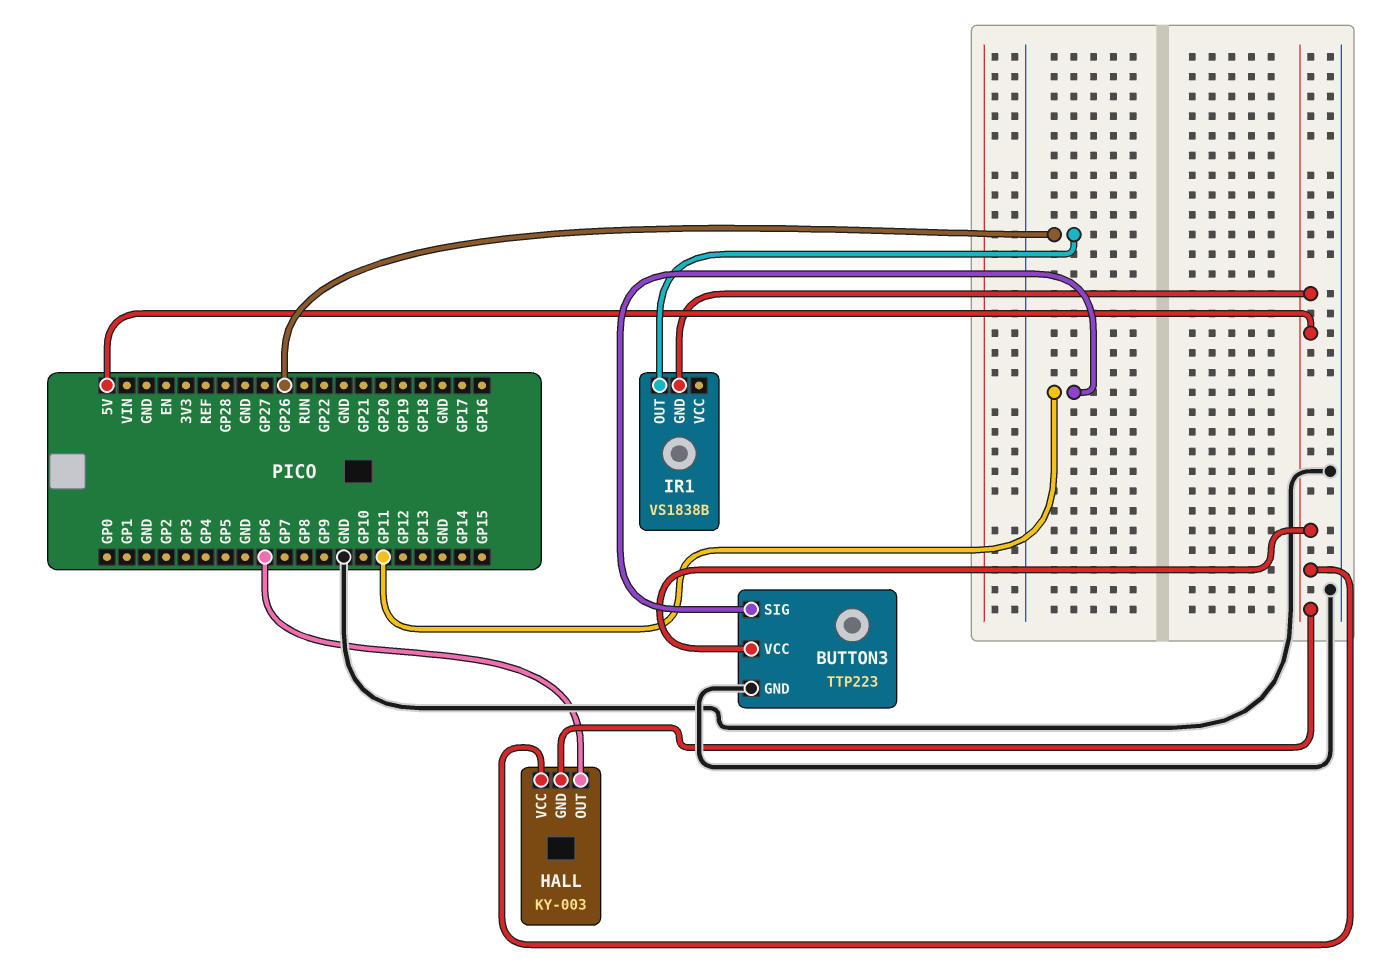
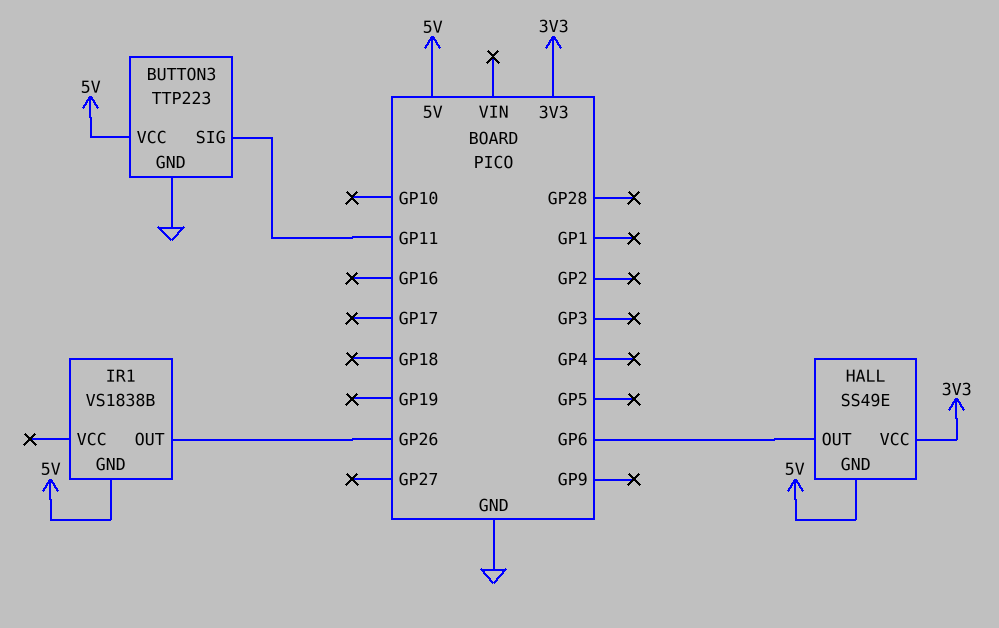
HALL: KY-003 -> SS49E
HALL pin VCC: 5V -> 3V3

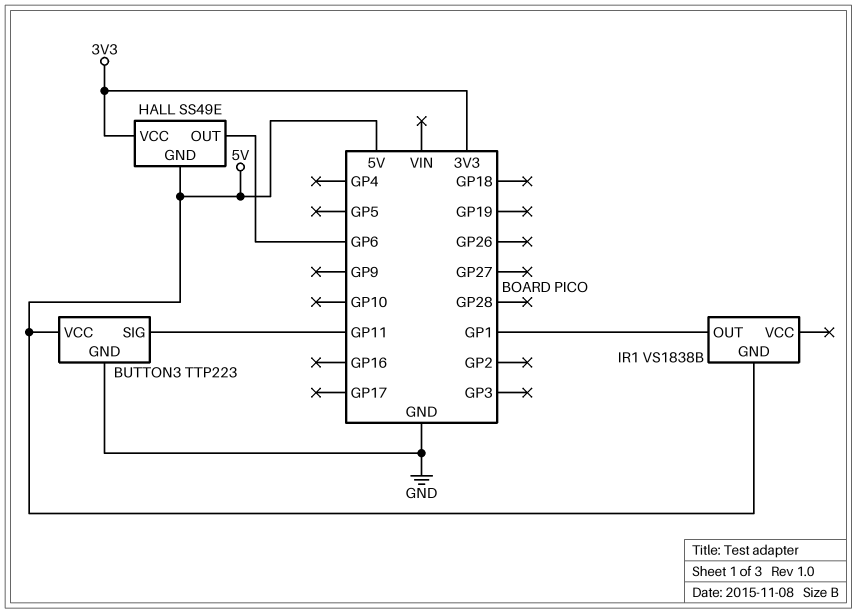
IR1 pin OUT: GP26 -> GP1

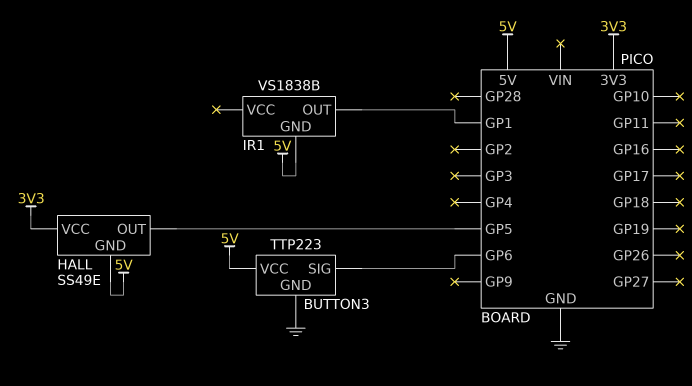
BUTTON3 pin SIG: GP11 -> GP6
HALL pin OUT: GP6 -> GP5

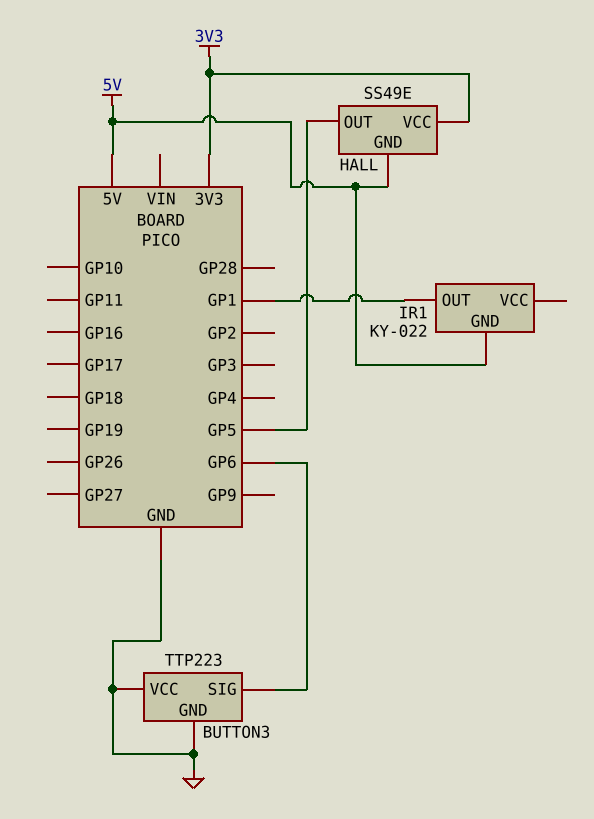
BUTTON3 pin VCC: 5V -> GND
IR1: VS1838B -> KY-022

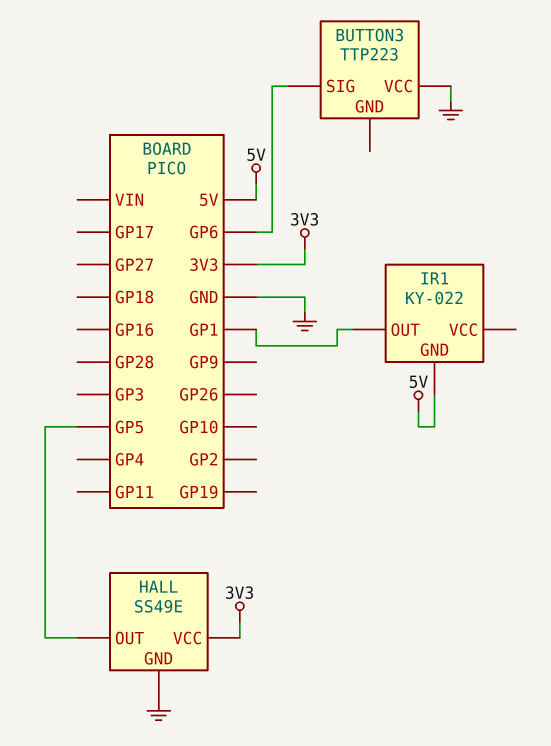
BUTTON3 pin GND: GND -> none
HALL pin GND: 5V -> GND

